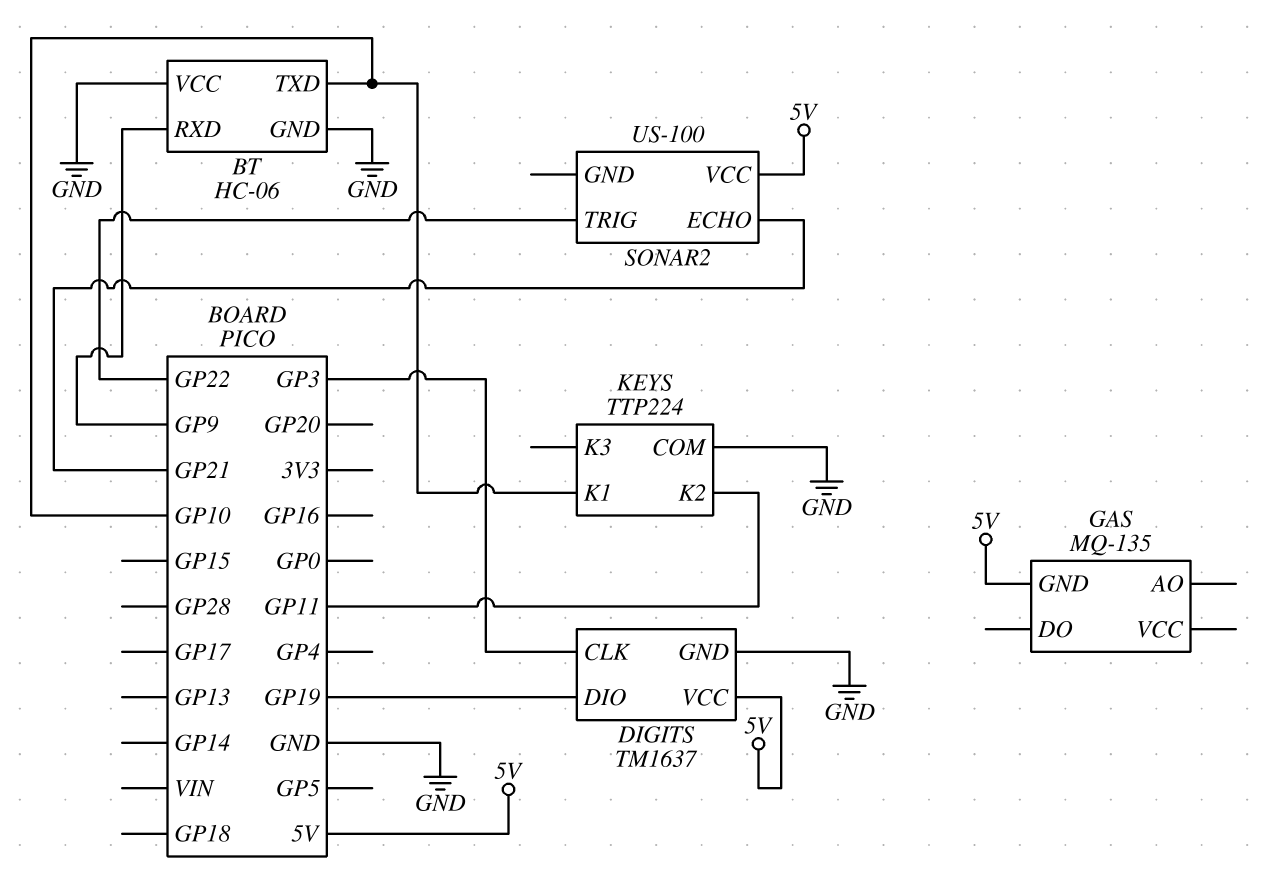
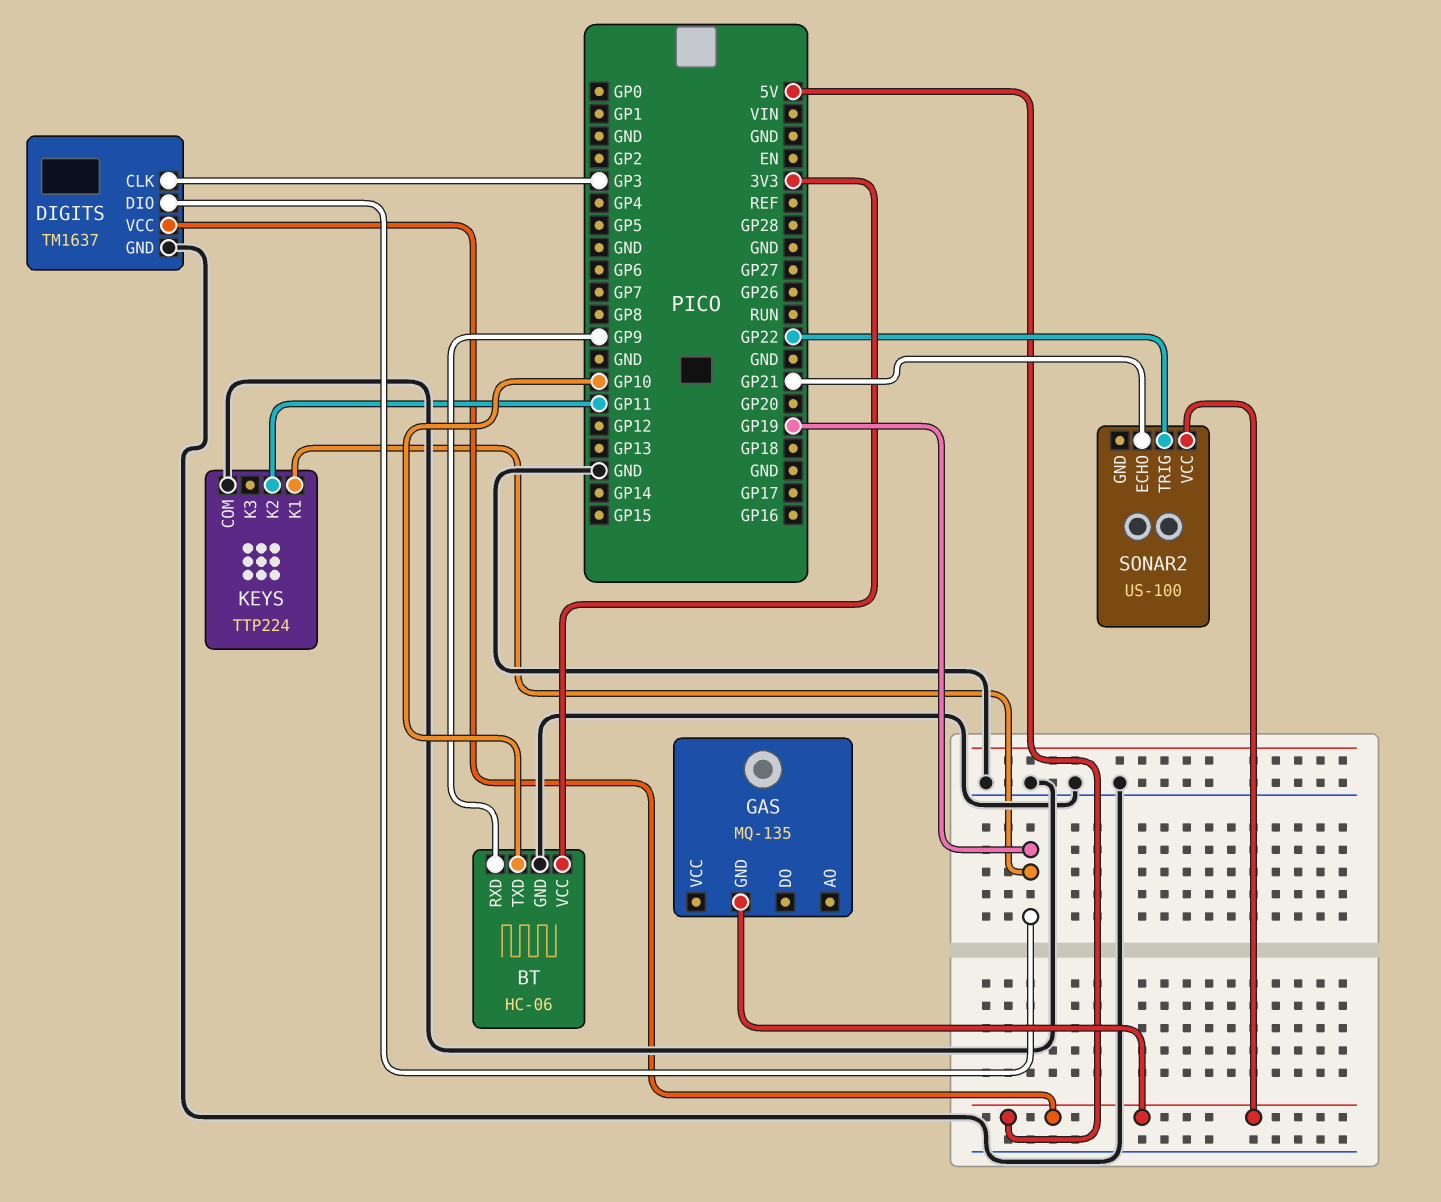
BT pin VCC: GND -> 3V3
KEYS pin K1: GP10 -> GP19

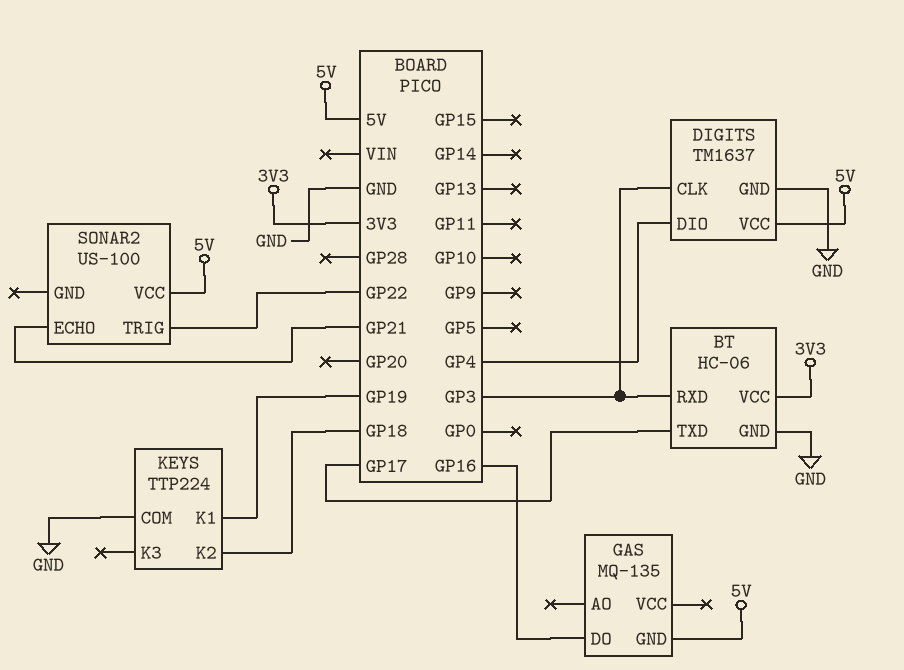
BT pin RXD: GP9 -> GP3
BT pin TXD: GP10 -> GP17
DIGITS pin DIO: GP19 -> GP4
GAS pin DO: none -> GP16
KEYS pin K2: GP11 -> GP18

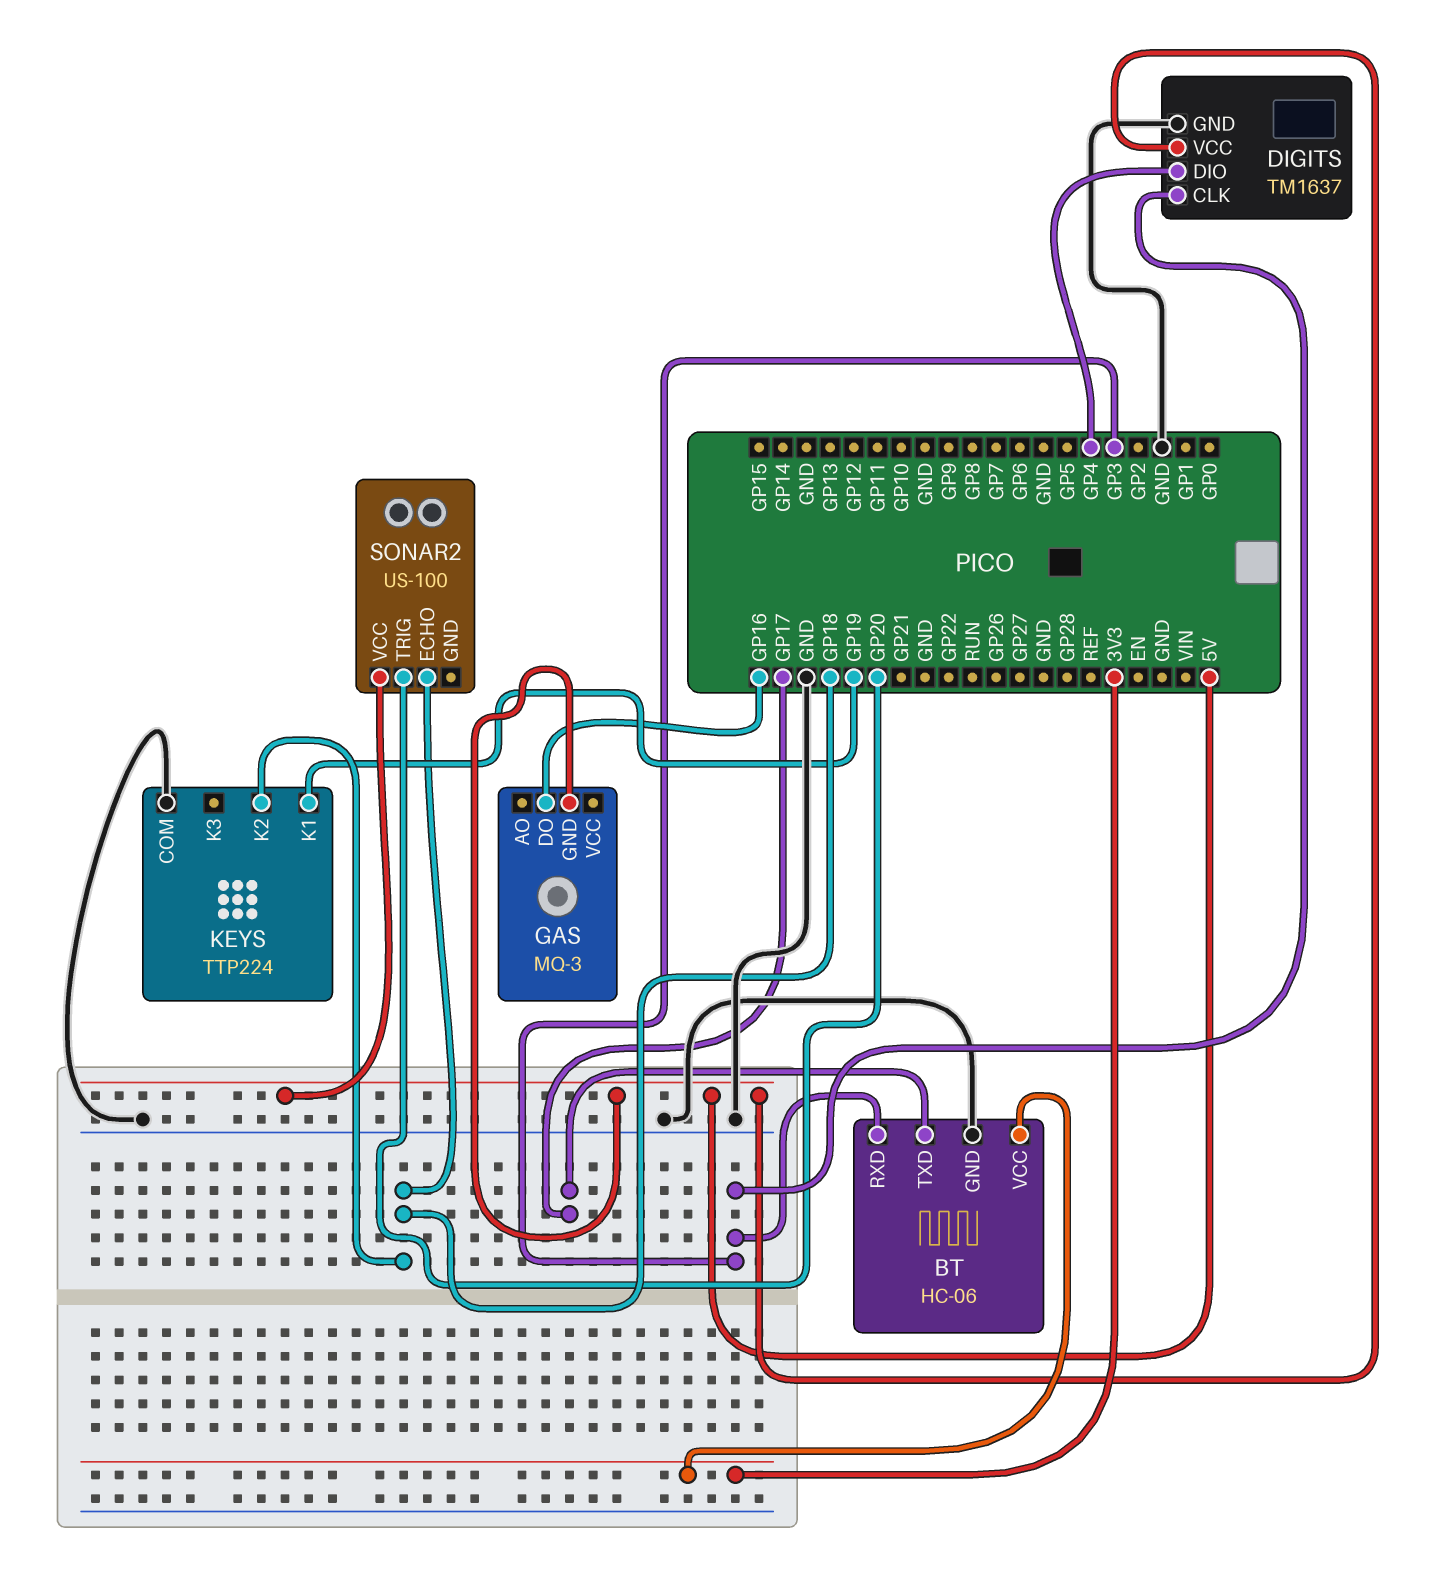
GAS: MQ-135 -> MQ-3
SONAR2 pin ECHO: GP21 -> GP18
SONAR2 pin TRIG: GP22 -> GP20

